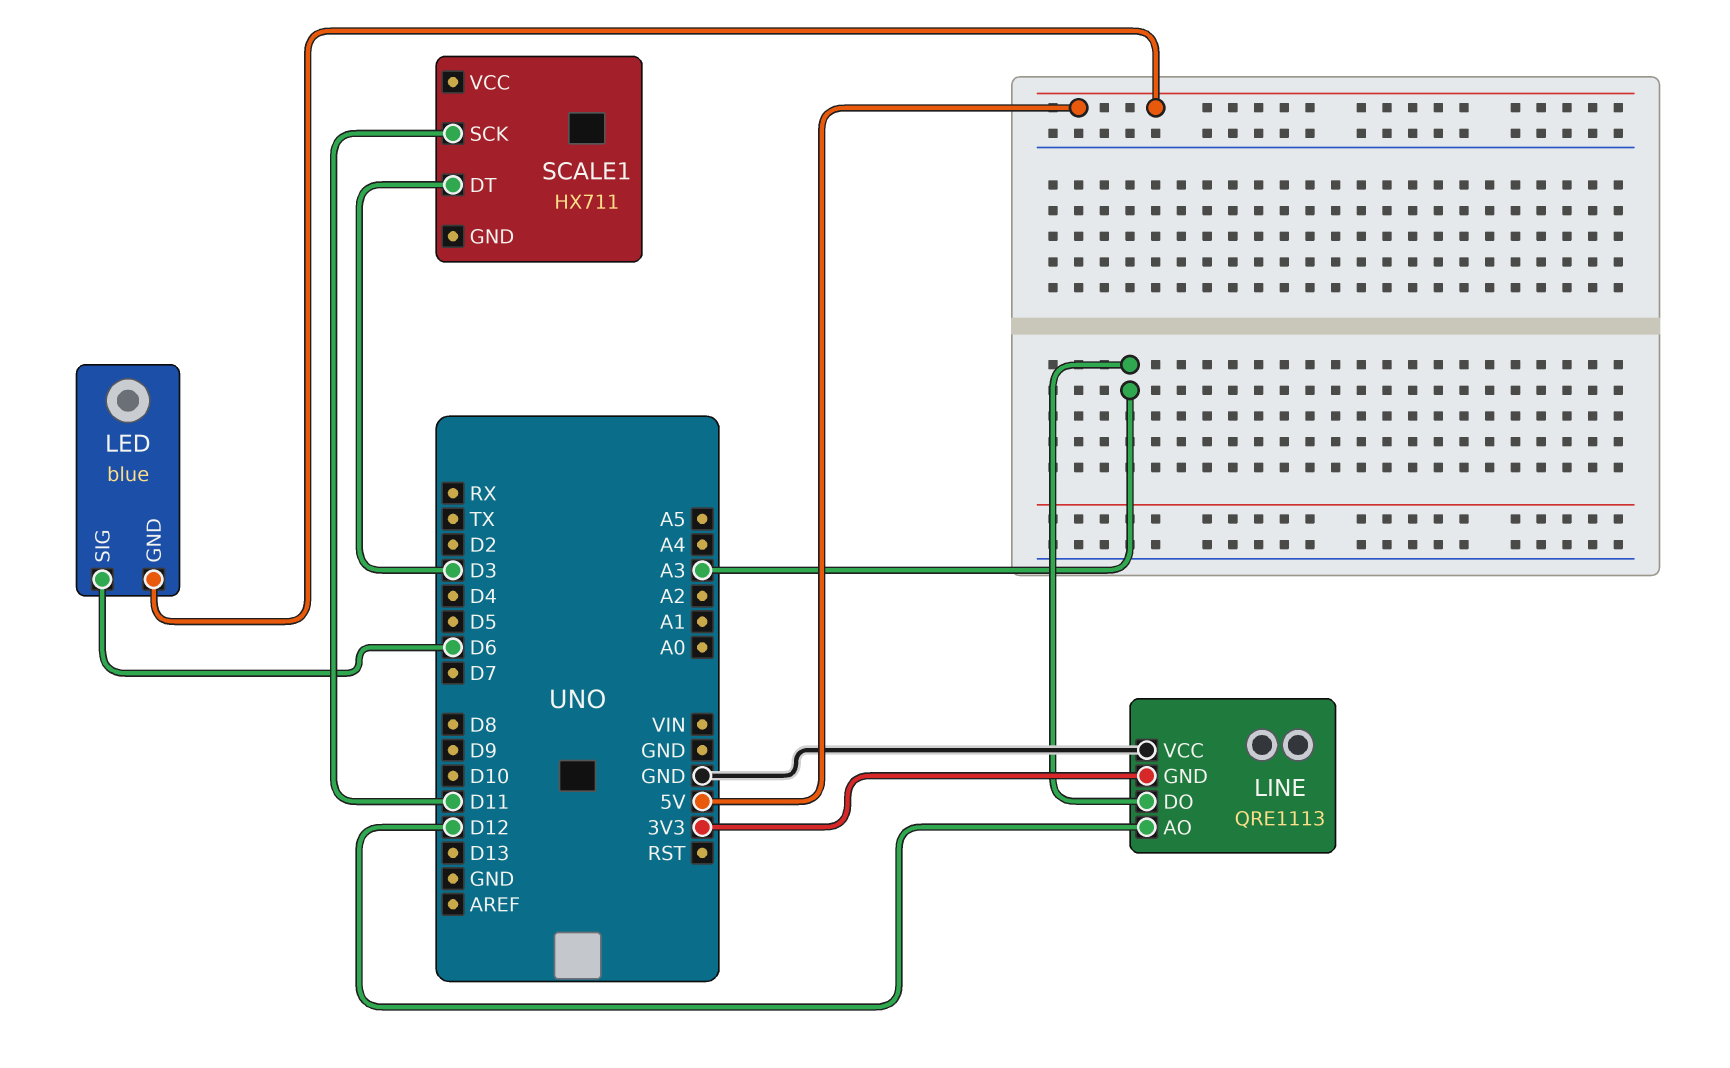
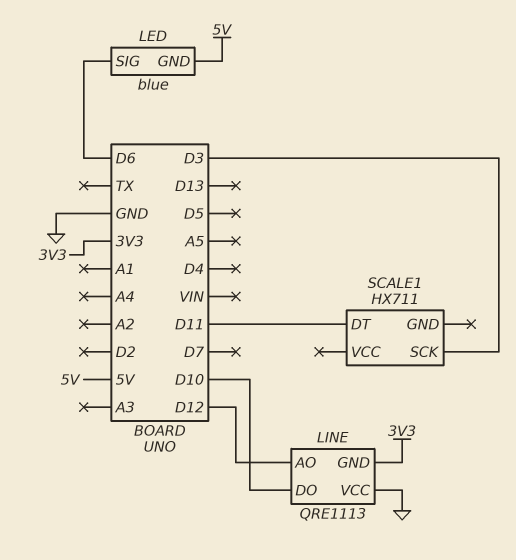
LINE pin DO: A3 -> D10
SCALE1 pin DT: D3 -> D11
SCALE1 pin SCK: D11 -> D3

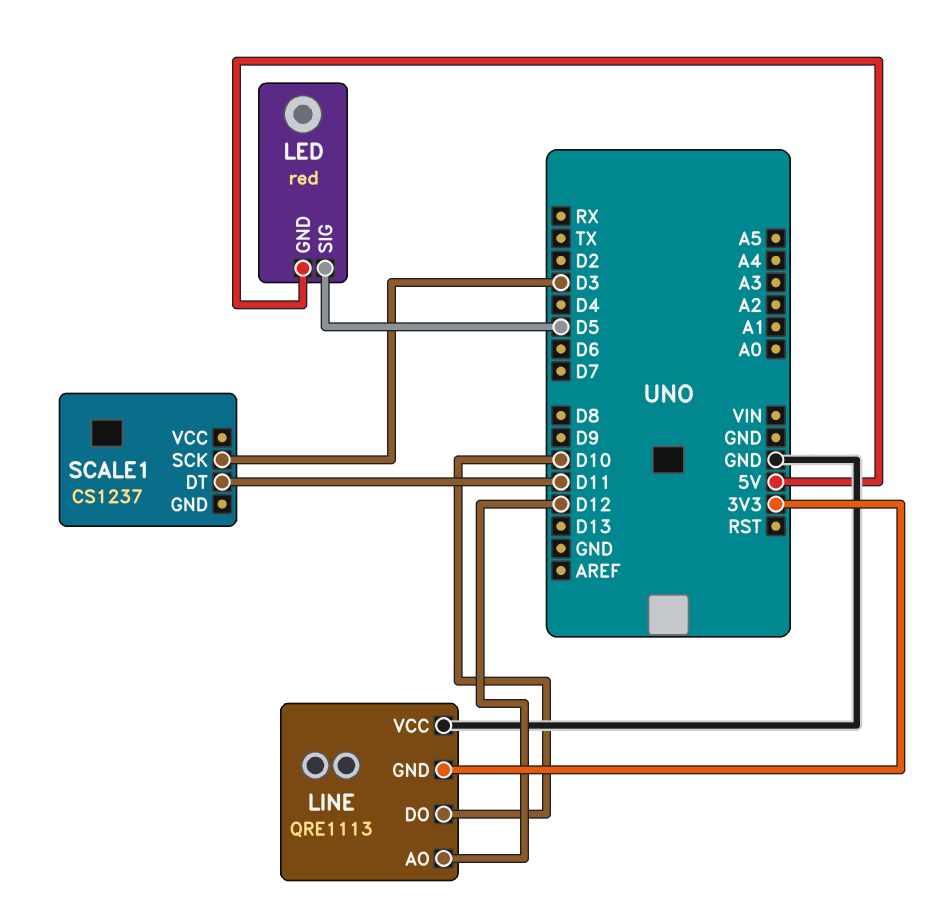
LED: blue -> red
LED pin SIG: D6 -> D5
SCALE1: HX711 -> CS1237

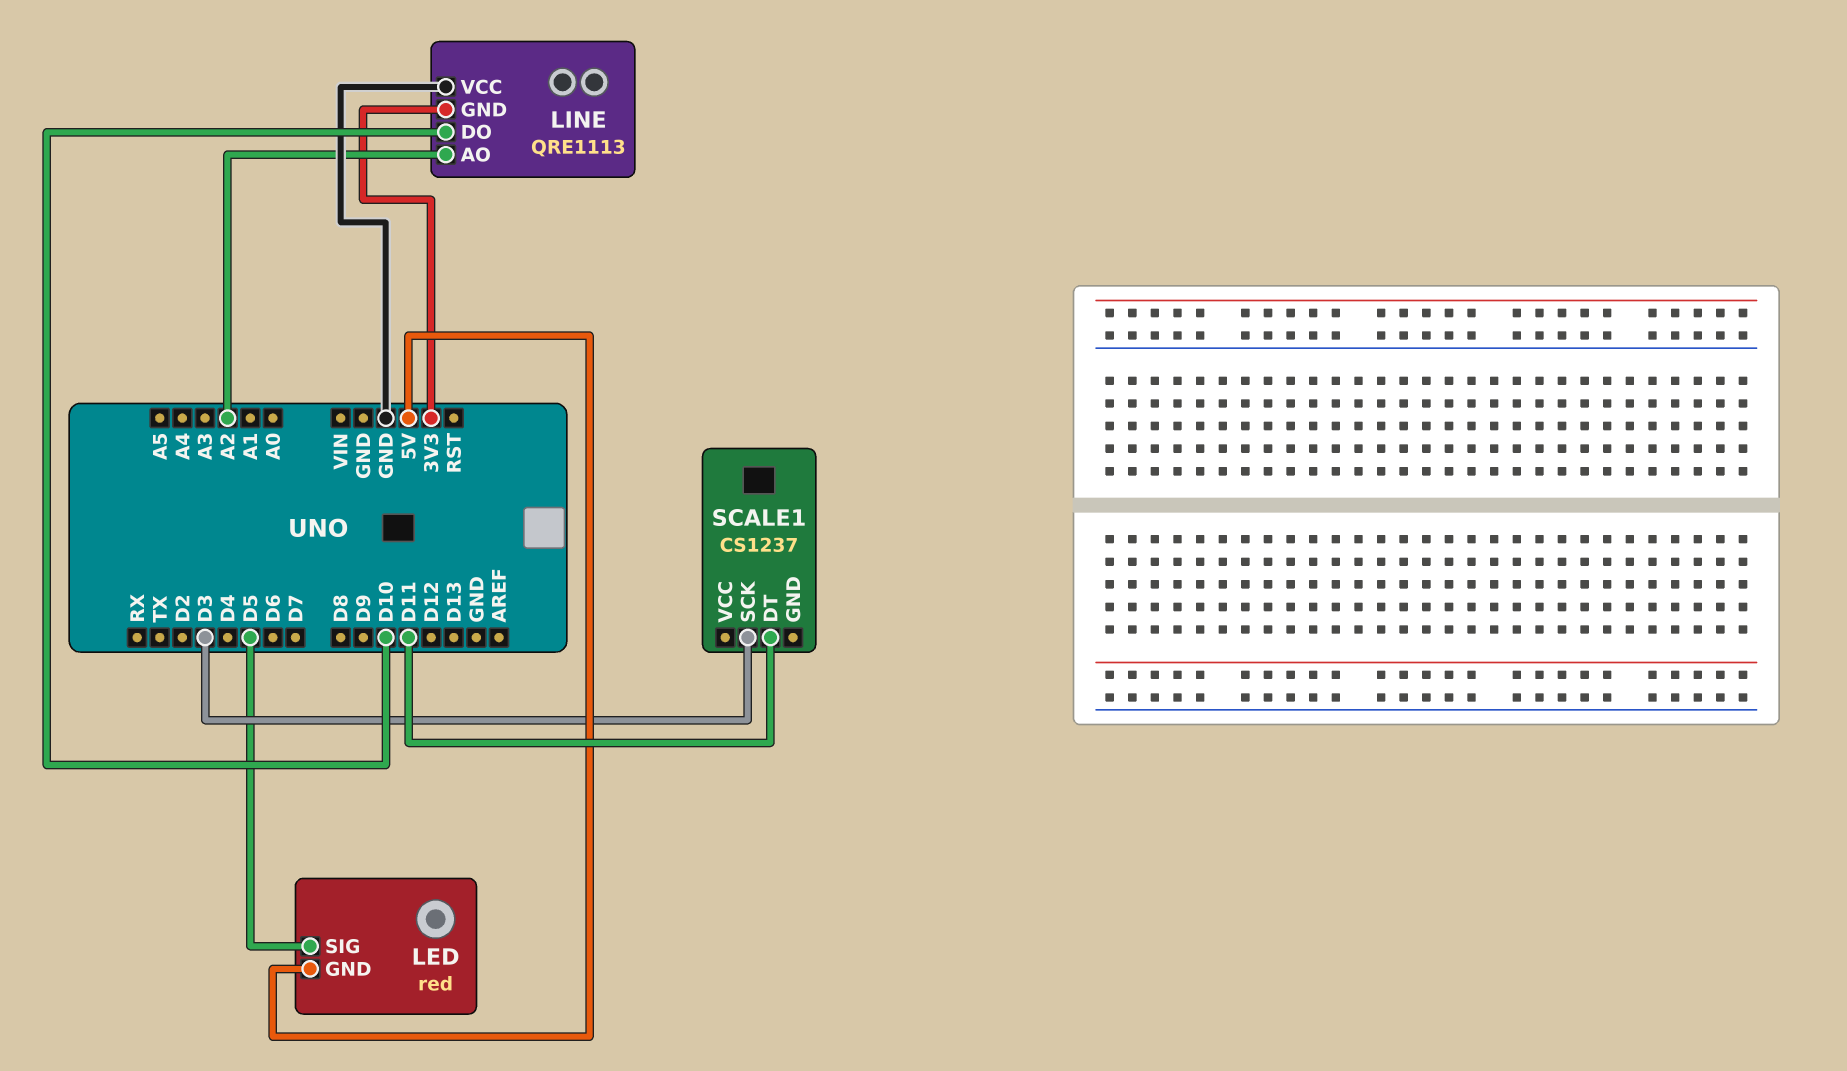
LINE pin AO: D12 -> A2

